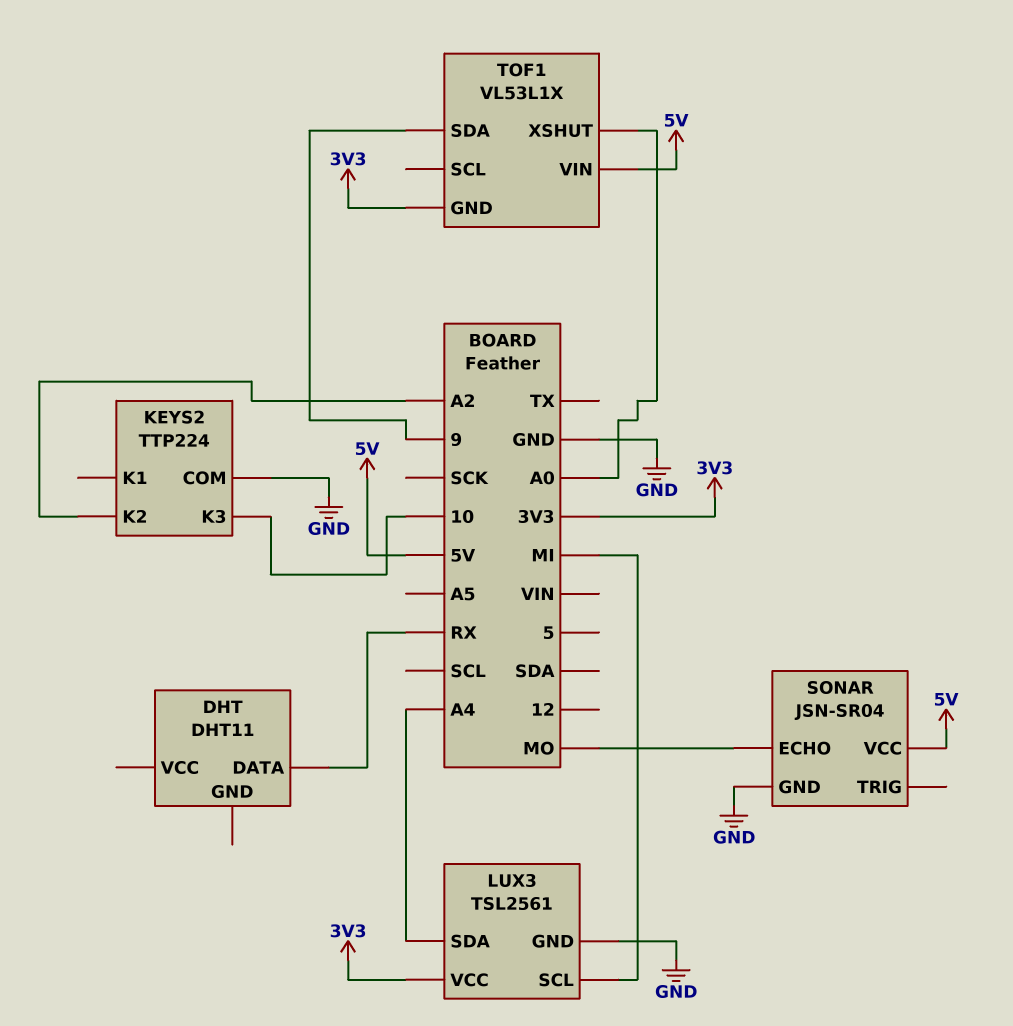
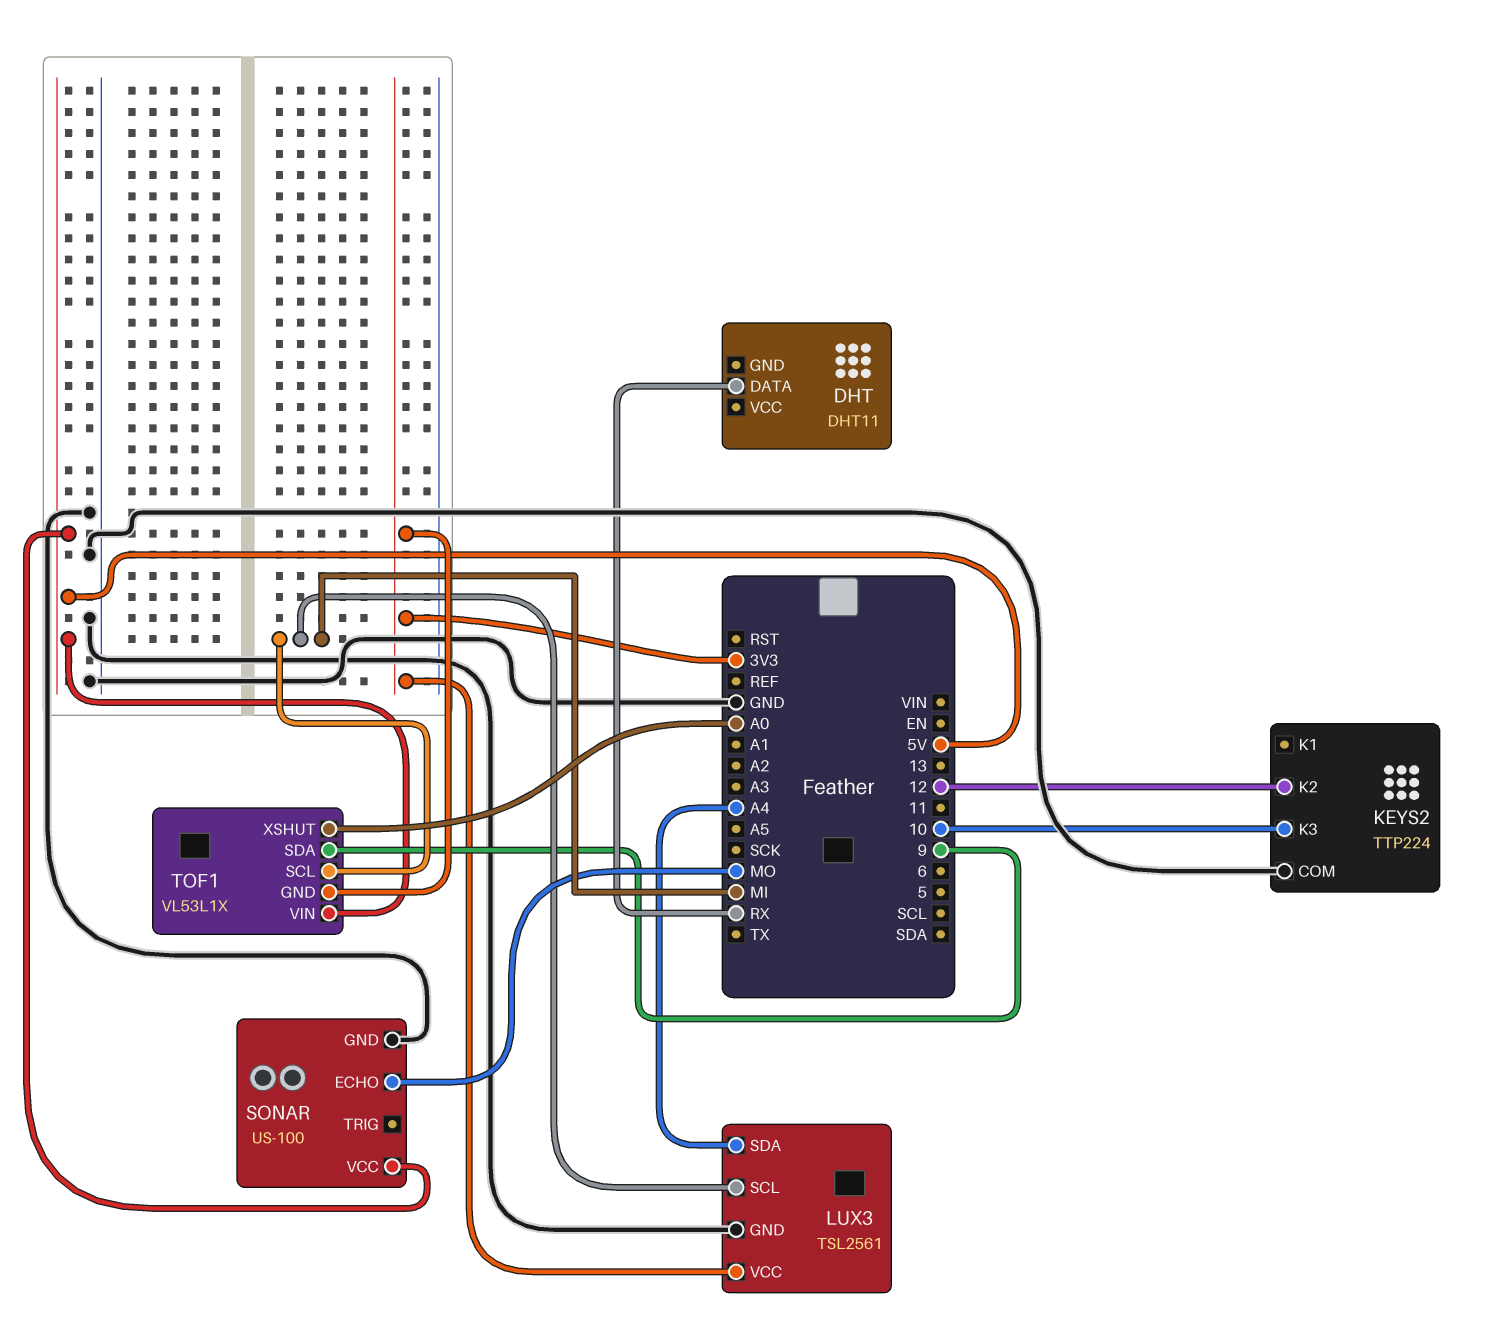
KEYS2 pin K2: A2 -> 12
SONAR: JSN-SR04 -> US-100
TOF1 pin SCL: none -> MI

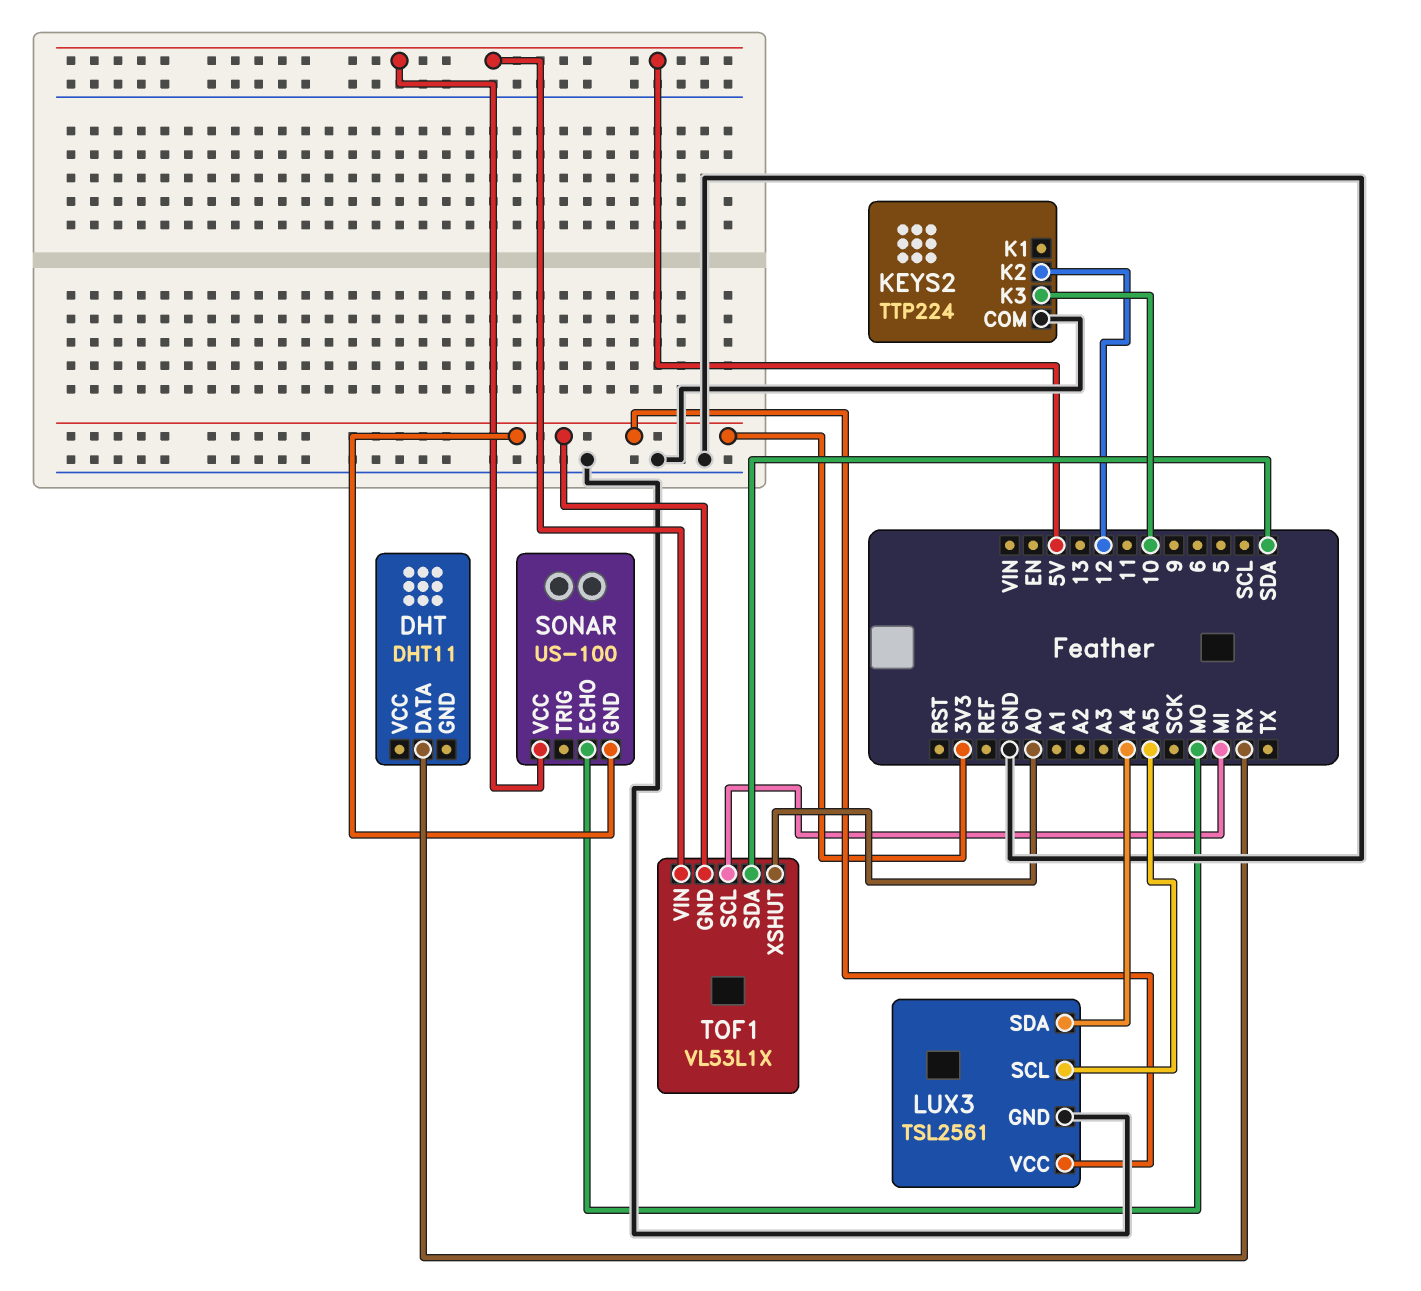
LUX3 pin SCL: MI -> A5
SONAR pin GND: GND -> 3V3
TOF1 pin SDA: 9 -> SDA

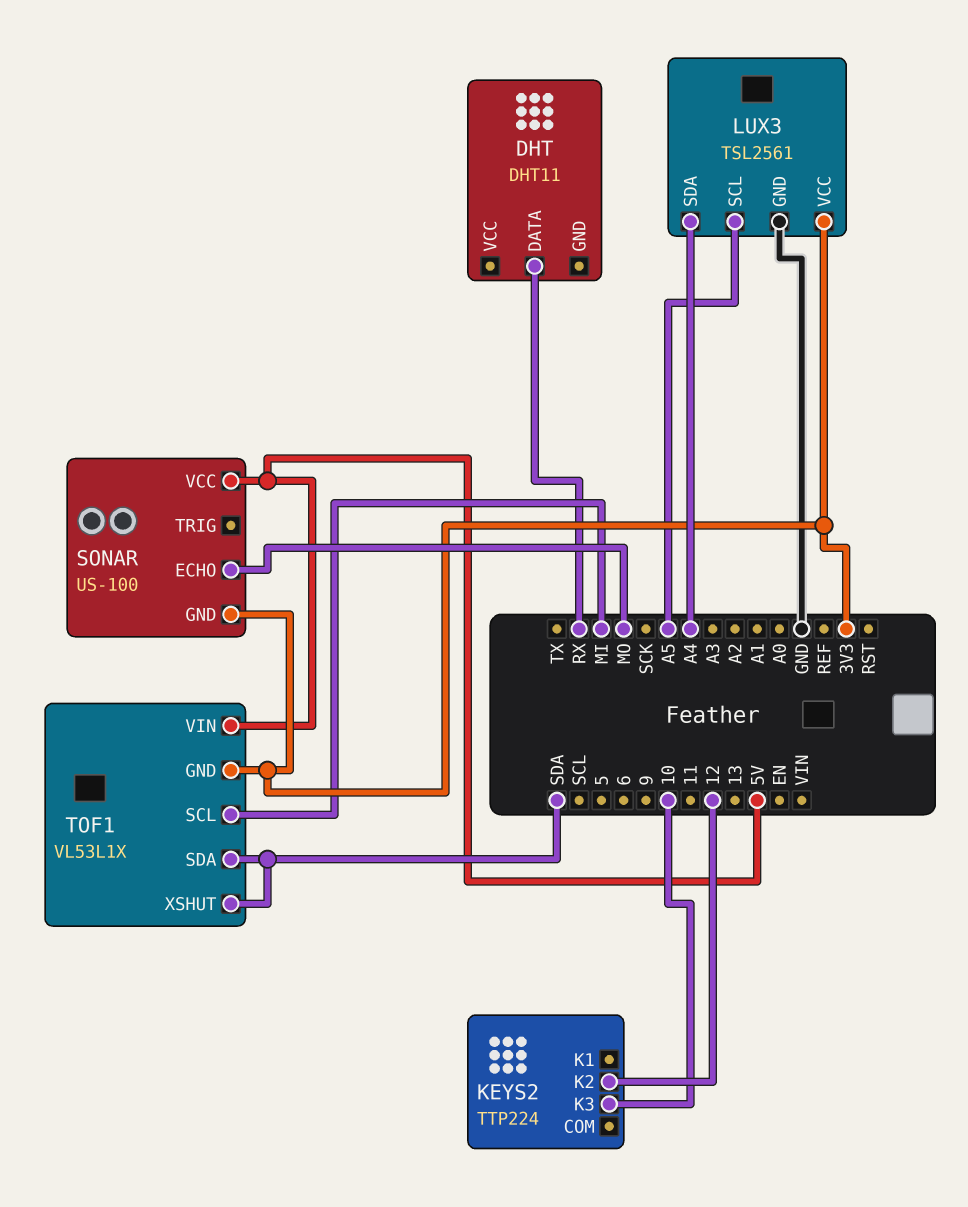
KEYS2 pin COM: GND -> none
TOF1 pin XSHUT: A0 -> SDA

